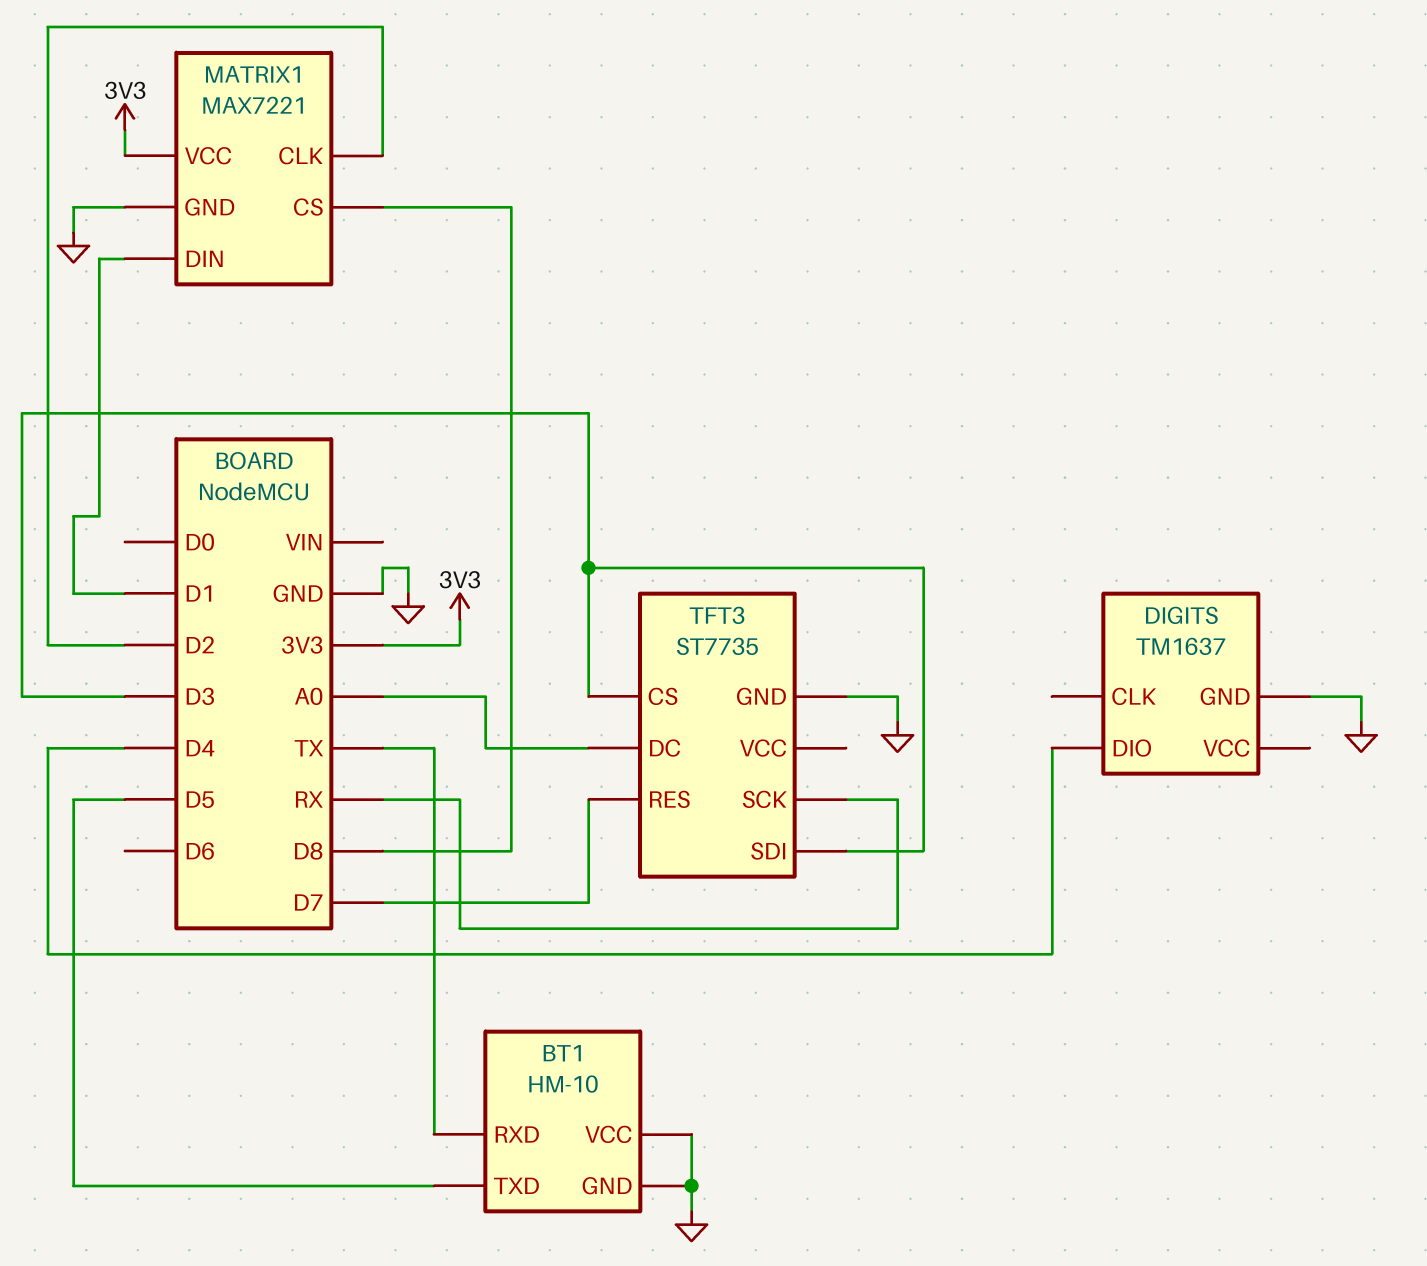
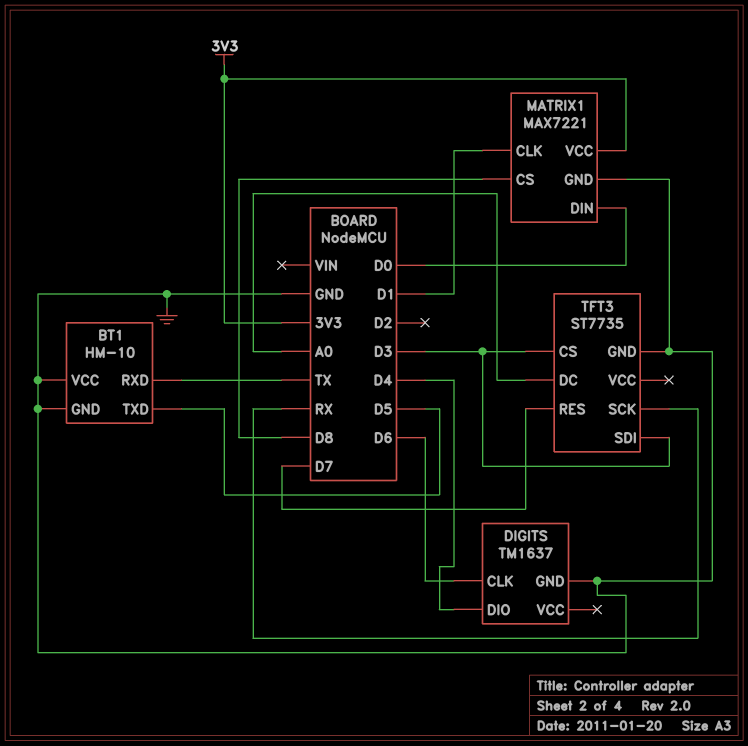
DIGITS pin CLK: none -> D6
MATRIX1 pin CLK: D2 -> D1
MATRIX1 pin DIN: D1 -> D0

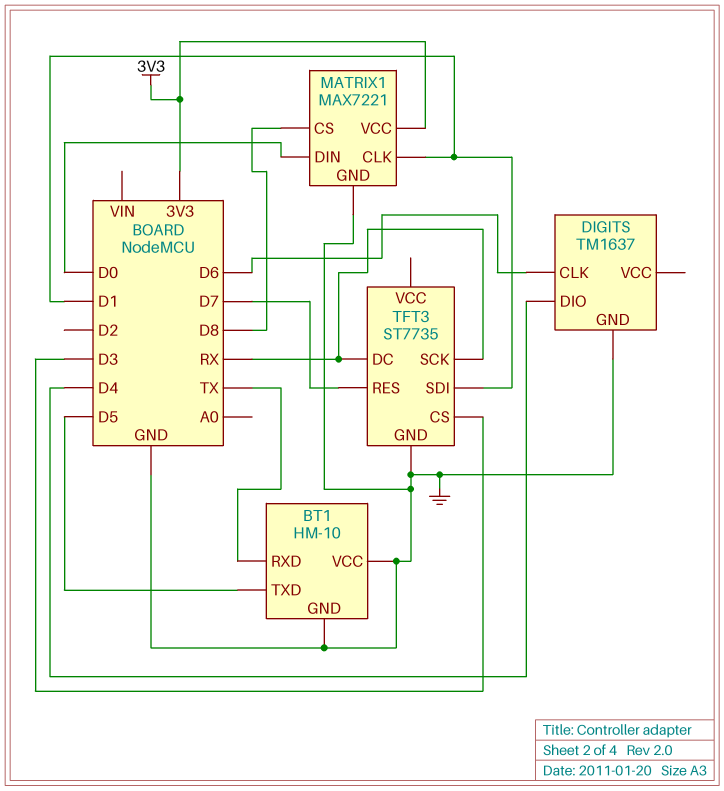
TFT3 pin DC: A0 -> RX
TFT3 pin SDI: D3 -> D1

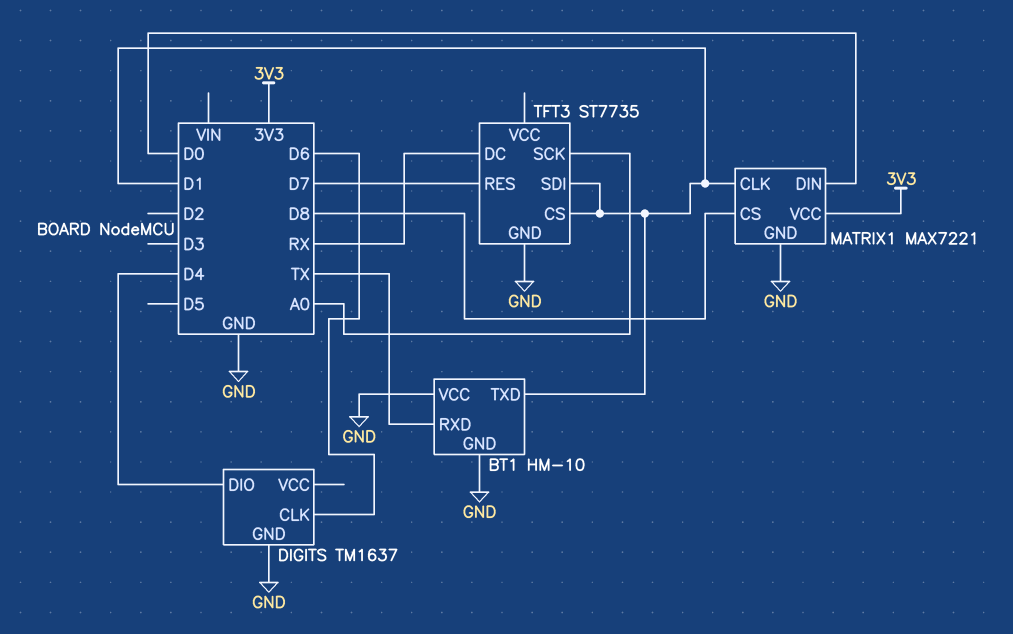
BT1 pin TXD: D5 -> D1
TFT3 pin CS: D3 -> D1
TFT3 pin SCK: RX -> A0

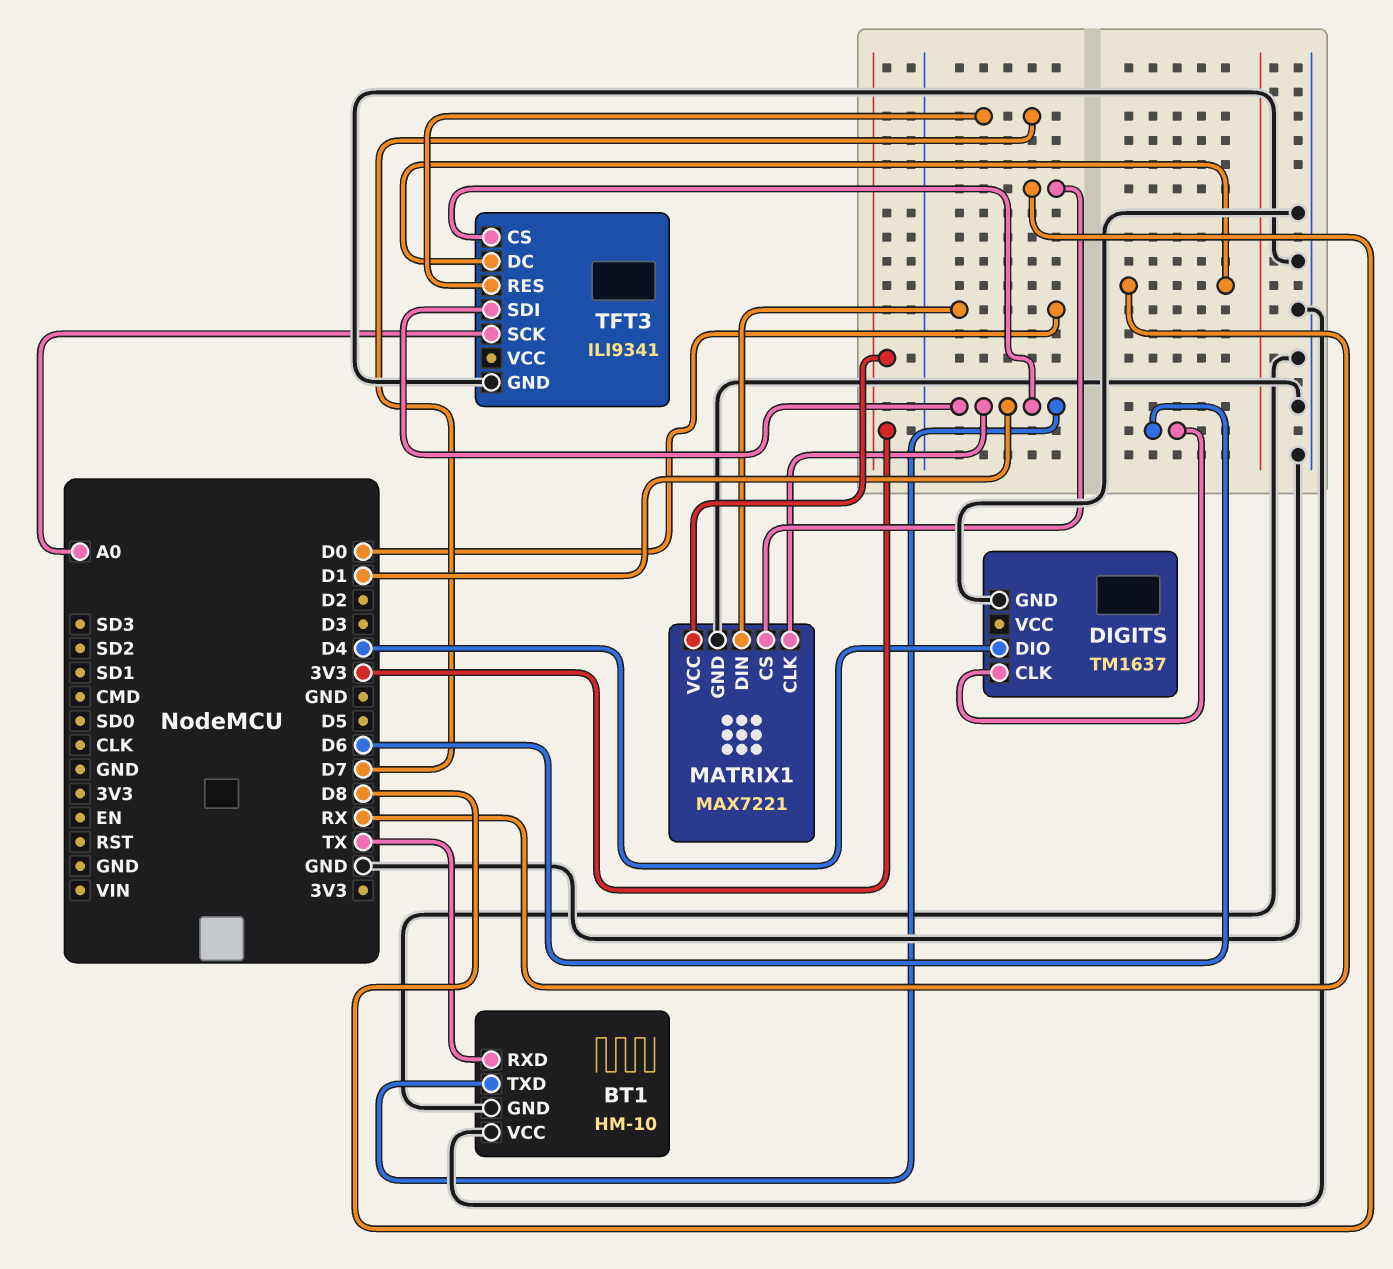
TFT3: ST7735 -> ILI9341

